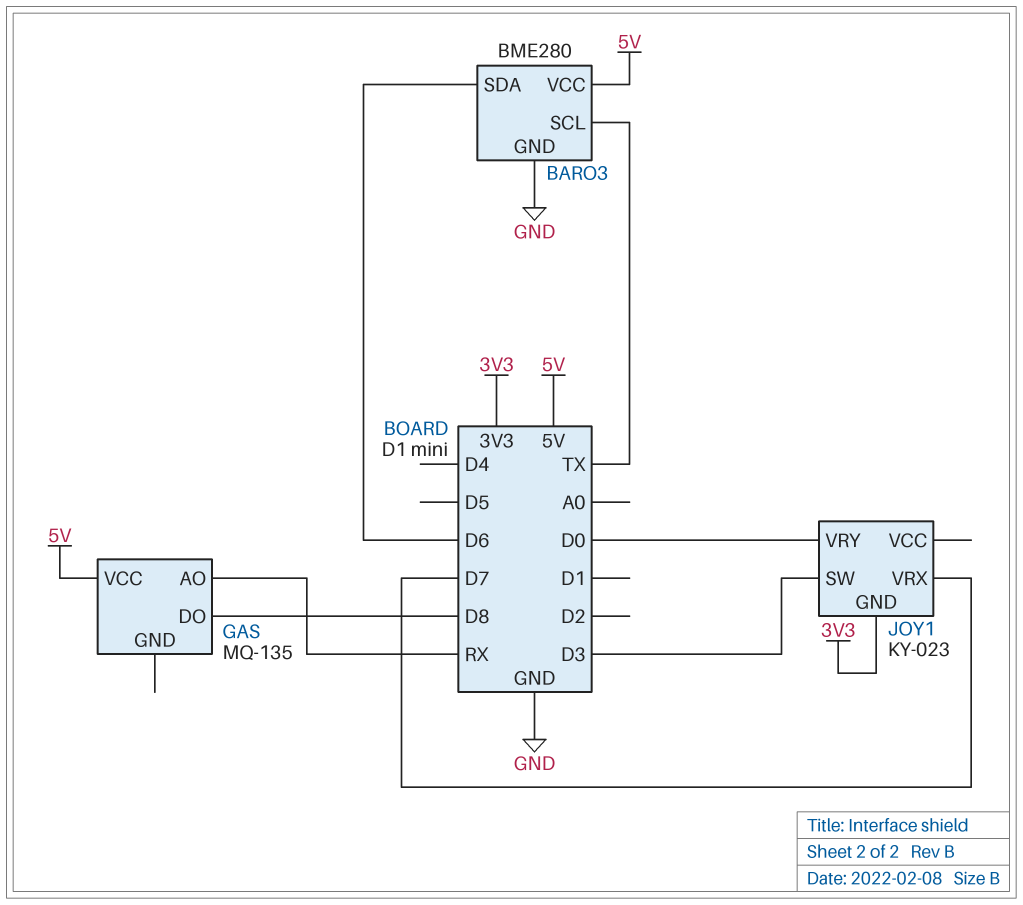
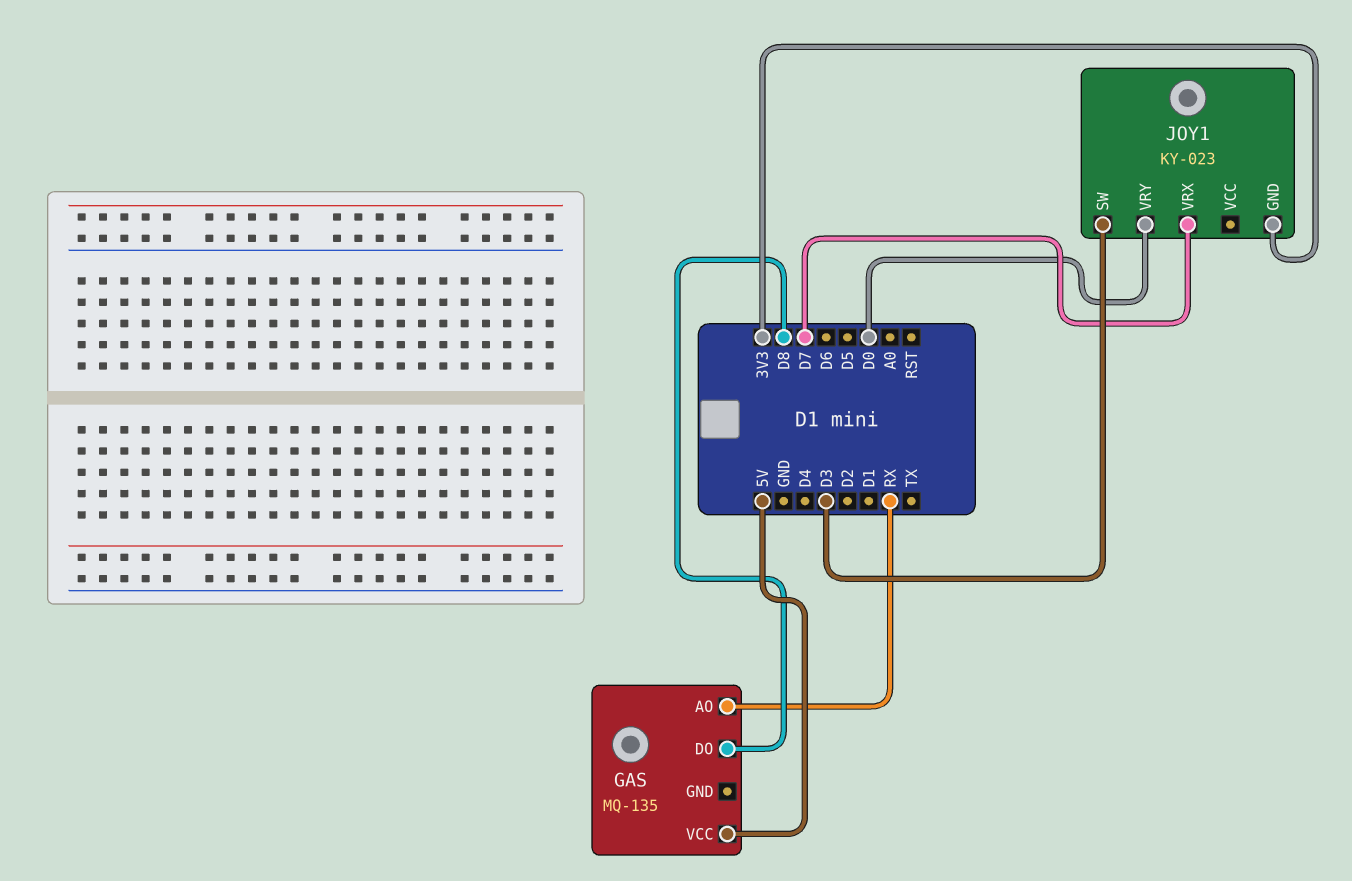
BARO3: BME280 -> none
BARO3 pin GND: GND -> none
BARO3 pin SCL: TX -> none
BARO3 pin SDA: D6 -> none
BARO3 pin VCC: 5V -> none

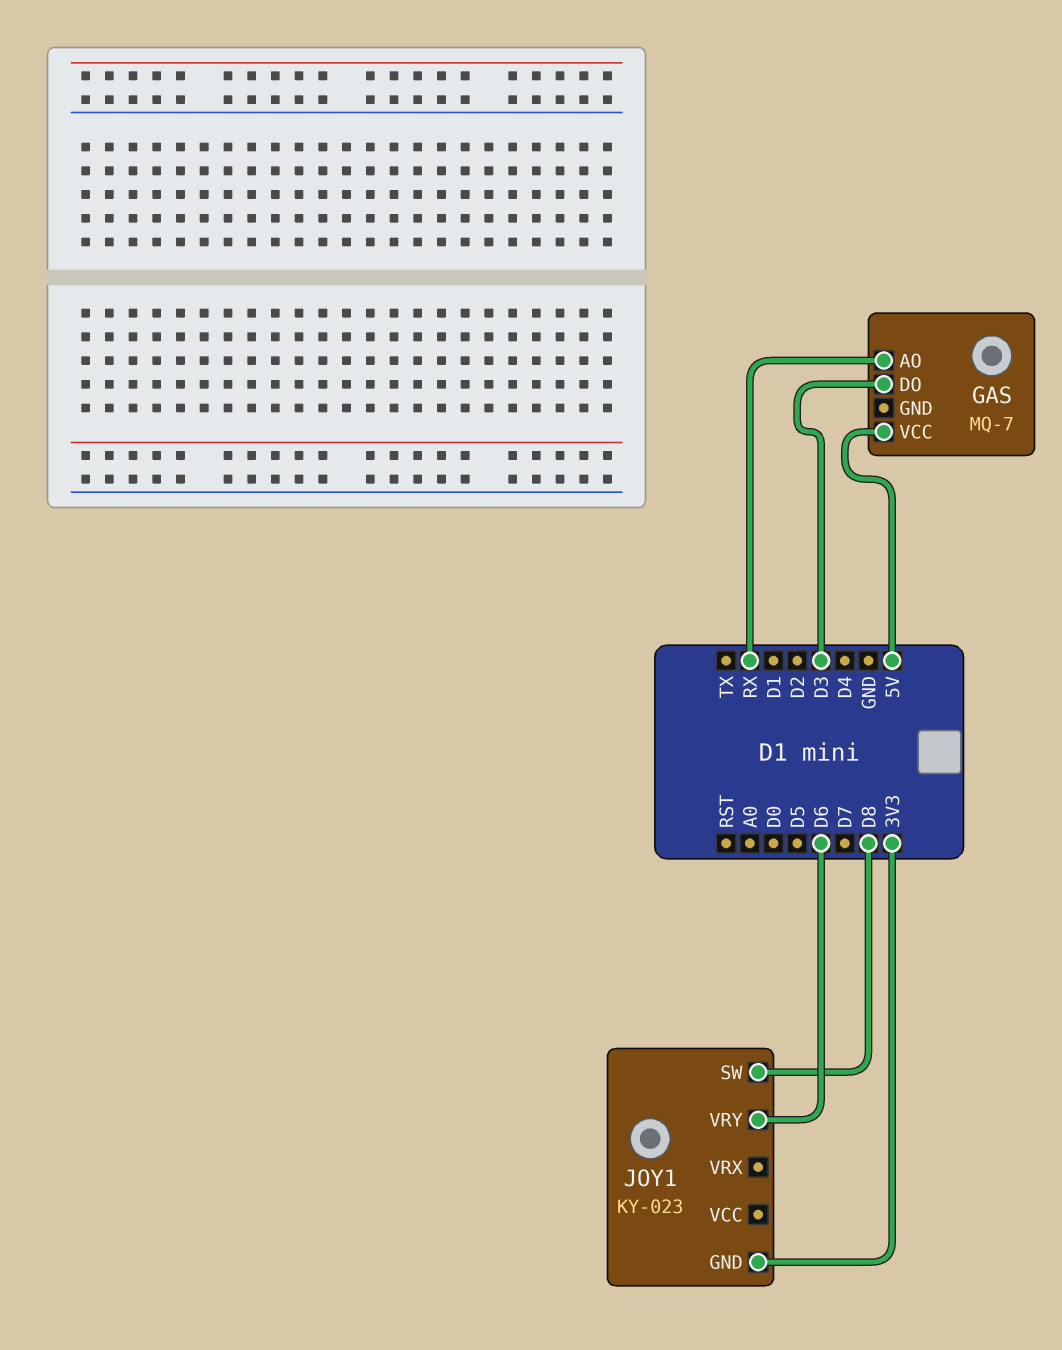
GAS: MQ-135 -> MQ-7
GAS pin DO: D8 -> D3
JOY1 pin SW: D3 -> D8
JOY1 pin VRX: D7 -> none
JOY1 pin VRY: D0 -> D6

